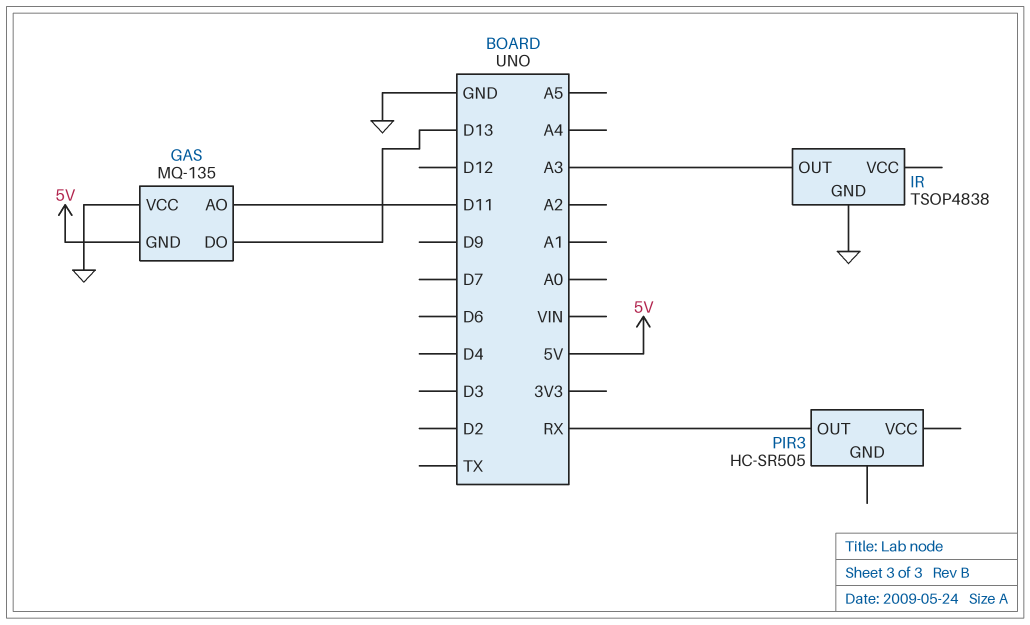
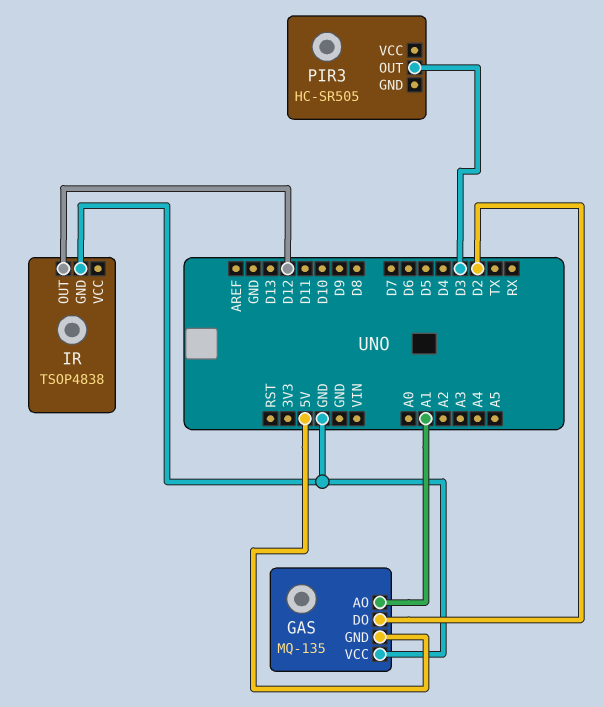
GAS pin AO: D11 -> A1
GAS pin DO: D13 -> D2
IR pin OUT: A3 -> D12
PIR3 pin OUT: RX -> D3

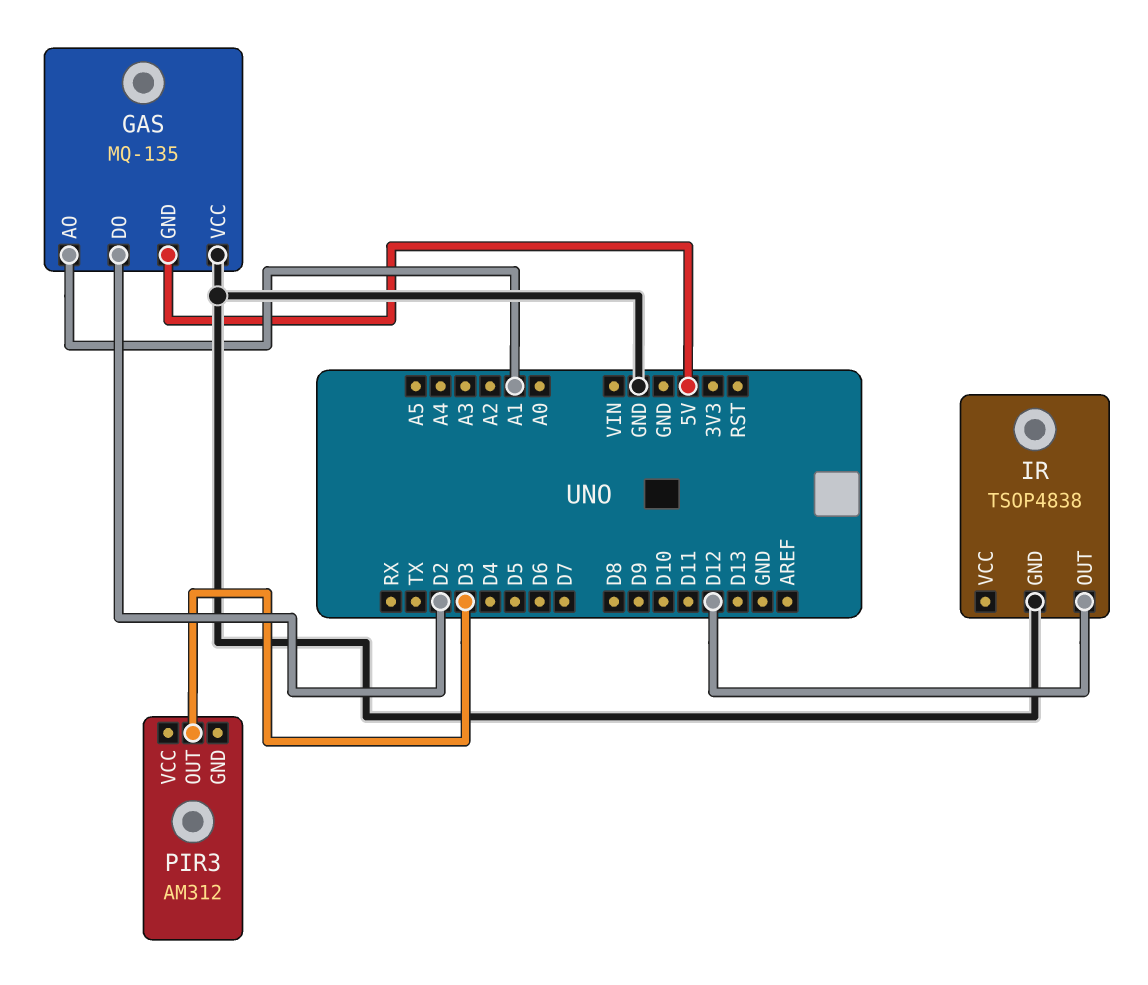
PIR3: HC-SR505 -> AM312

